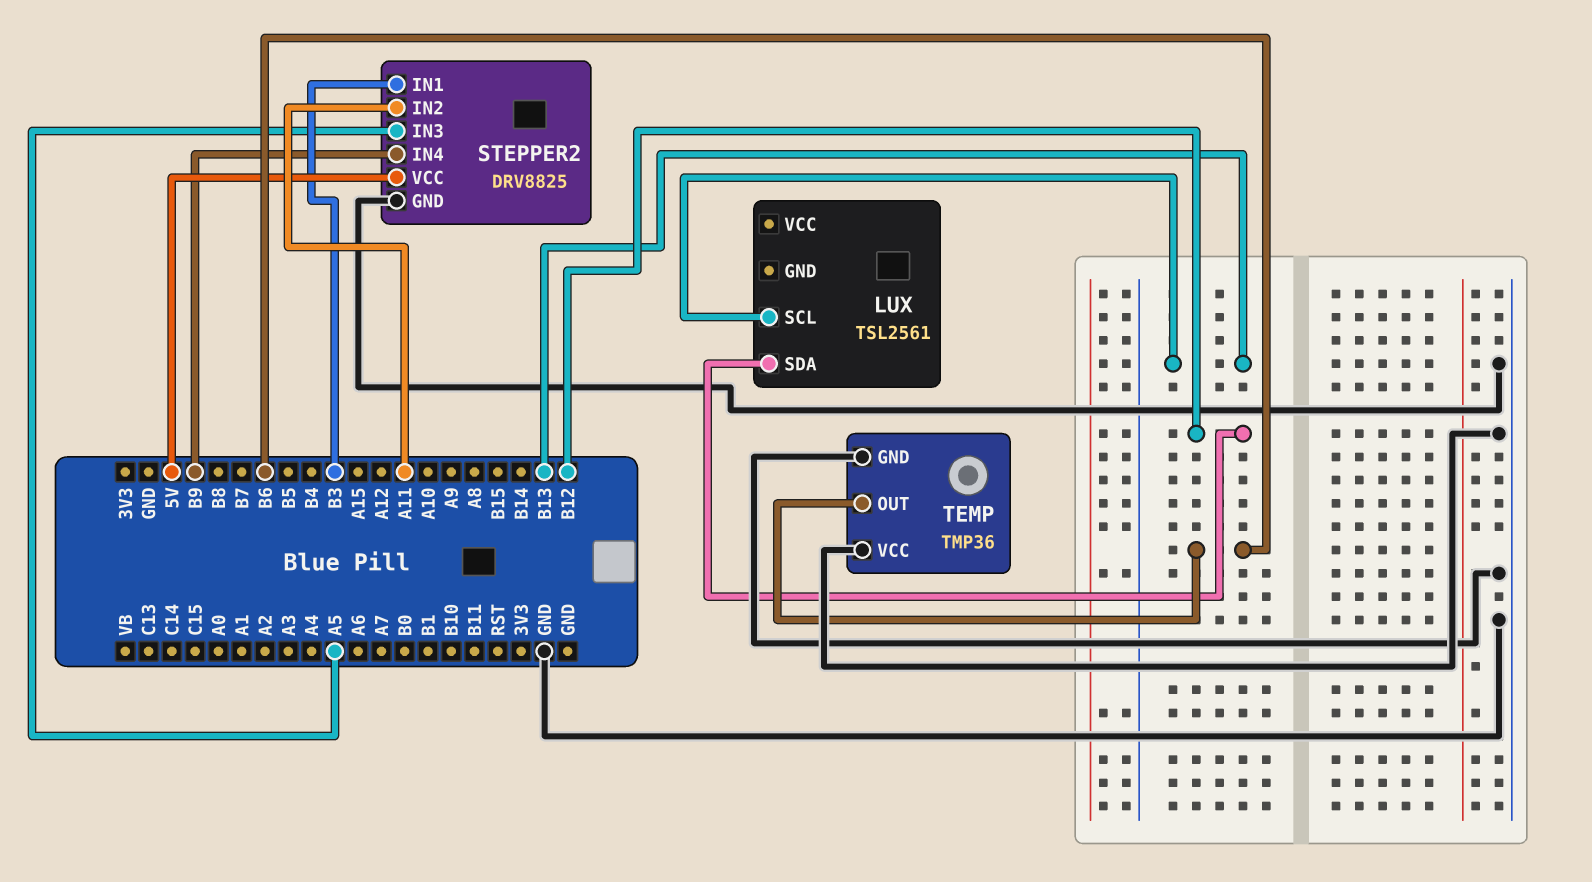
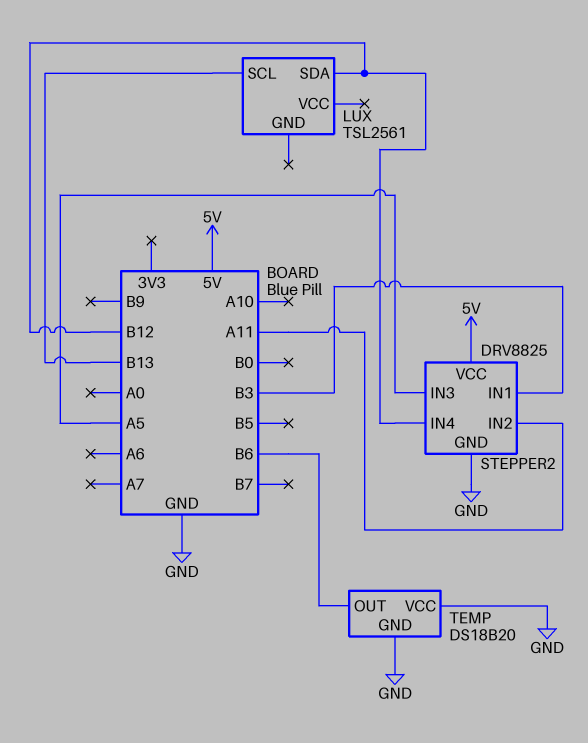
STEPPER2 pin IN4: B9 -> B12
TEMP: TMP36 -> DS18B20

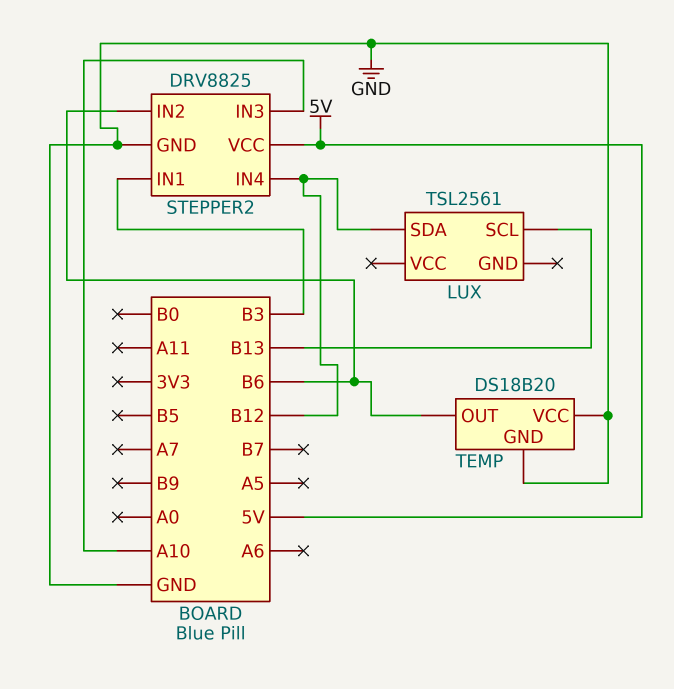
STEPPER2 pin IN2: A11 -> B6
STEPPER2 pin IN3: A5 -> A10

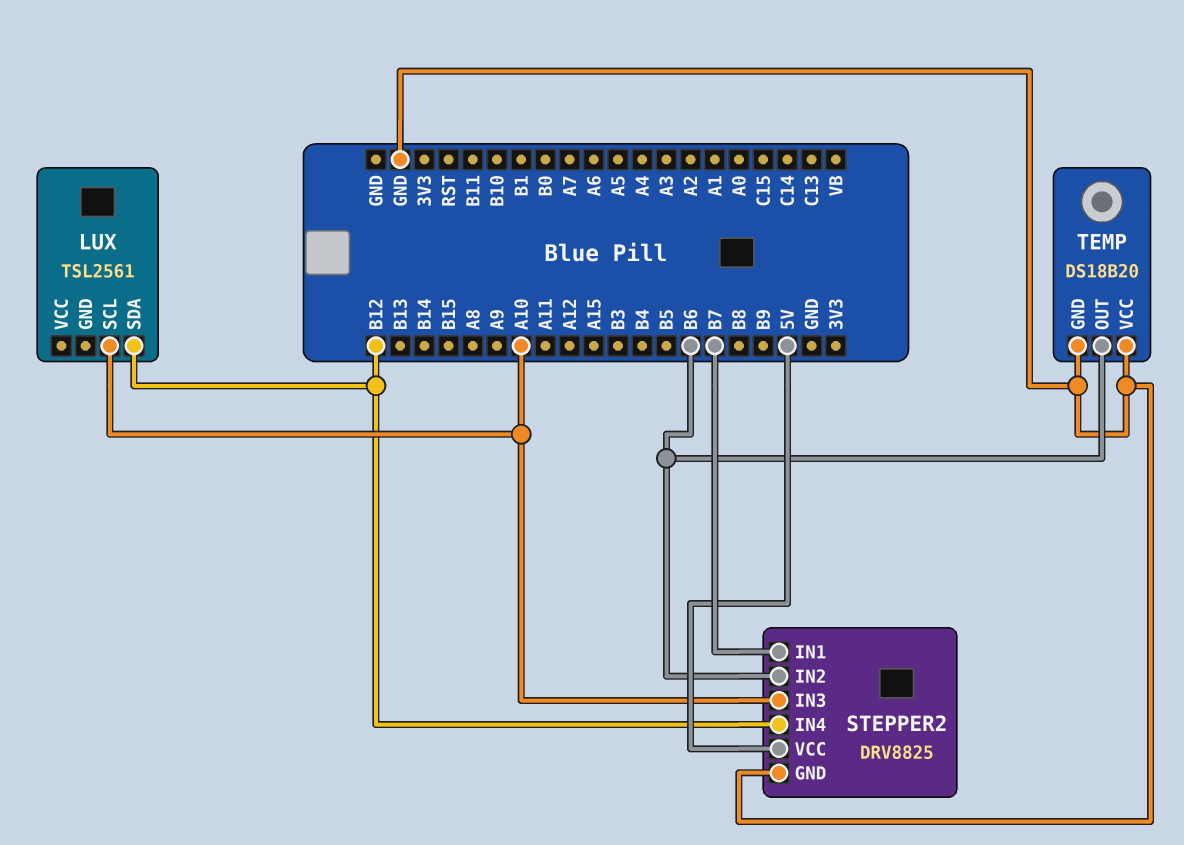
LUX pin SCL: B13 -> A10
STEPPER2 pin IN1: B3 -> B7

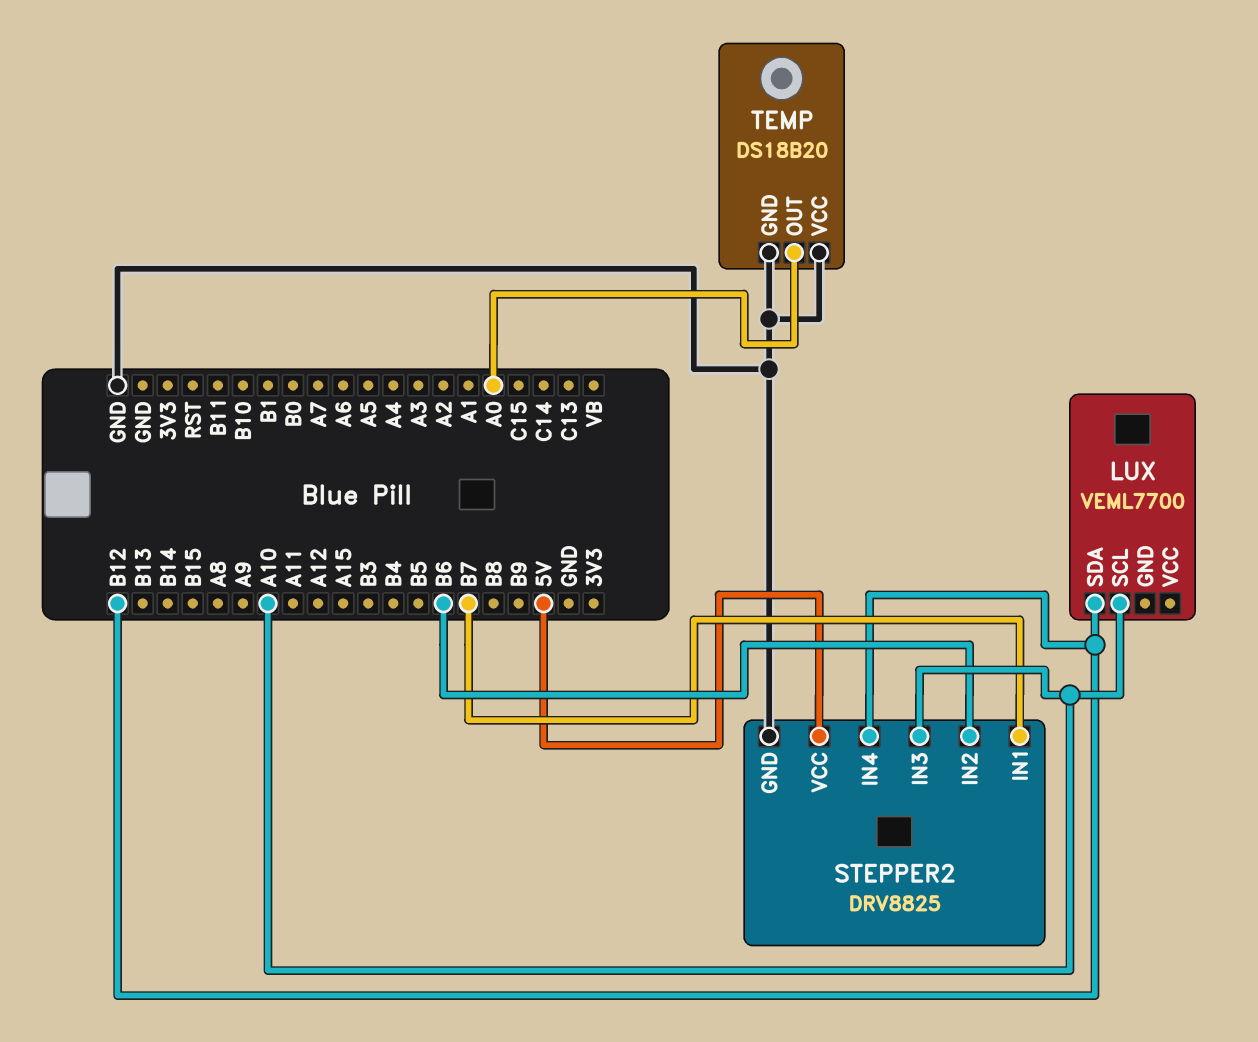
LUX: TSL2561 -> VEML7700
TEMP pin OUT: B6 -> A0

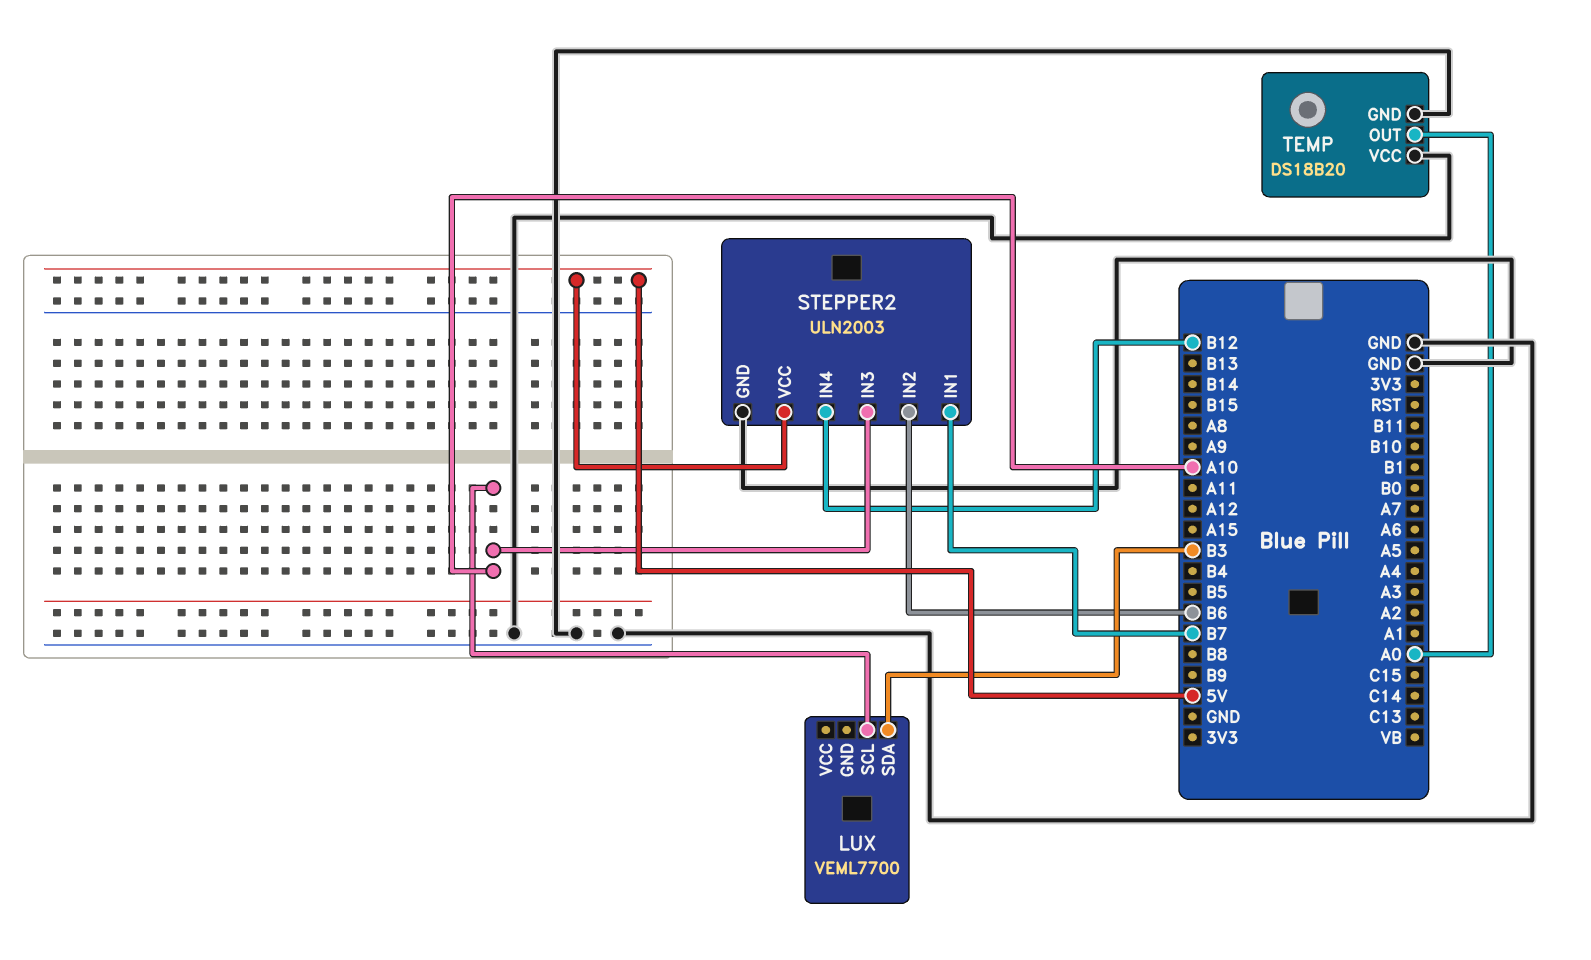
LUX pin SDA: B12 -> B3
STEPPER2: DRV8825 -> ULN2003

